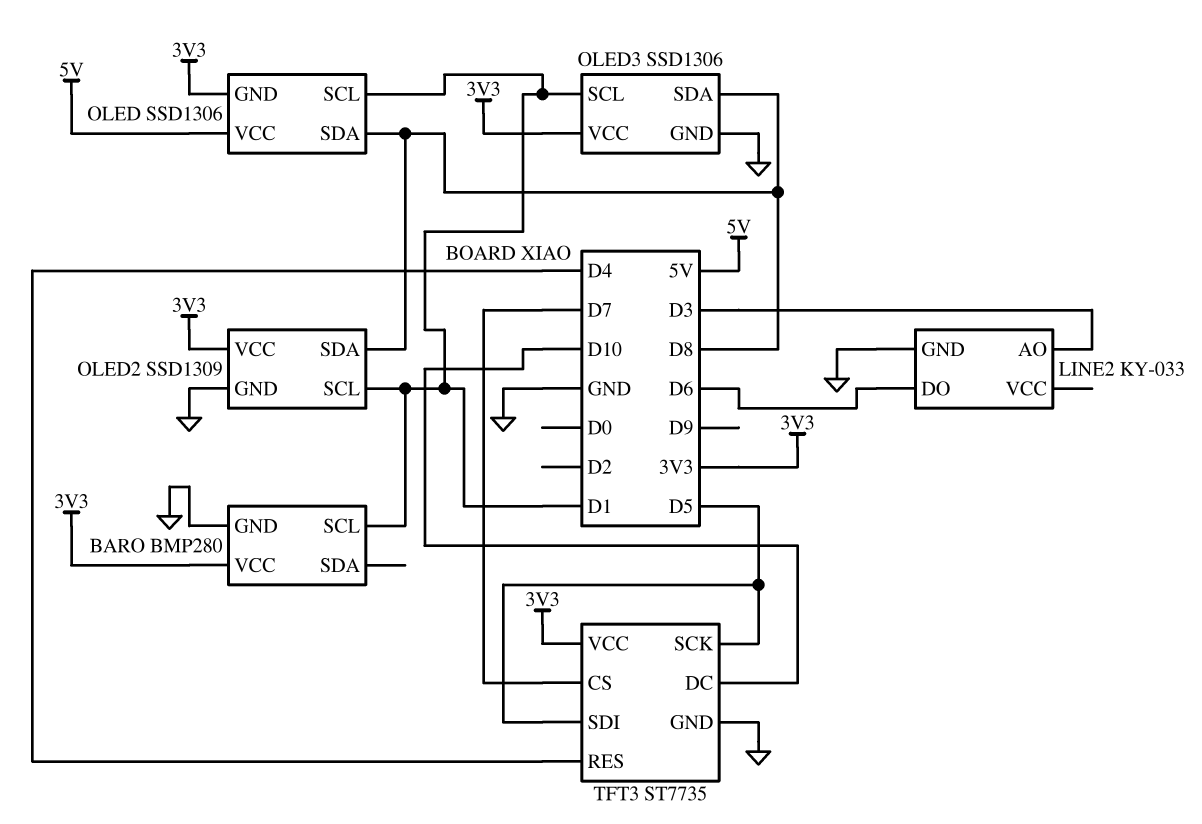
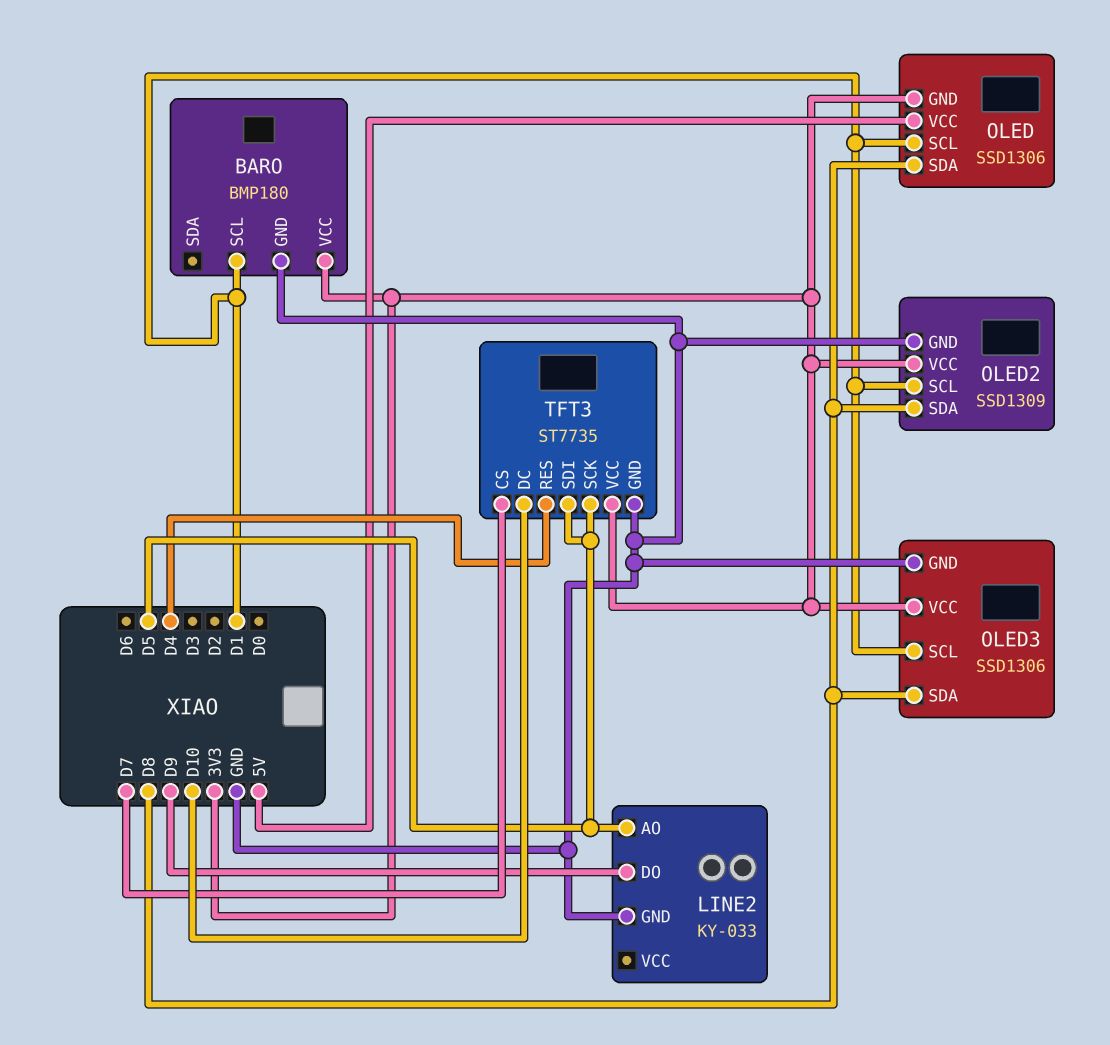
BARO: BMP280 -> BMP180
LINE2 pin AO: D3 -> D5
LINE2 pin DO: D6 -> D9

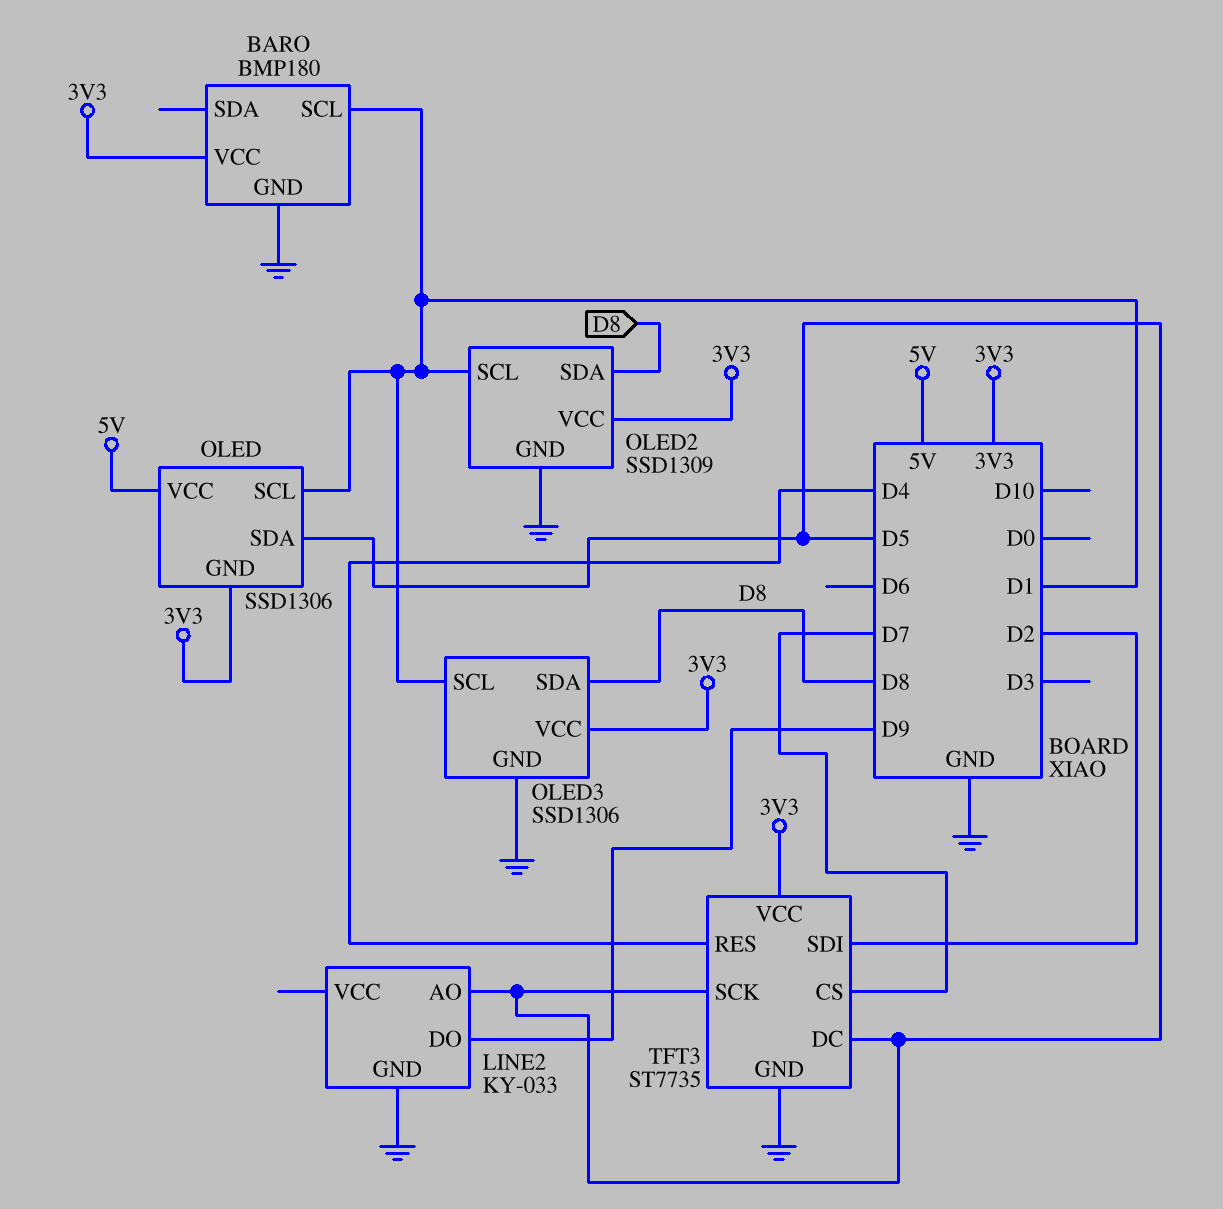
OLED pin SDA: D8 -> D5
TFT3 pin DC: D10 -> D5
TFT3 pin SDI: D5 -> D2

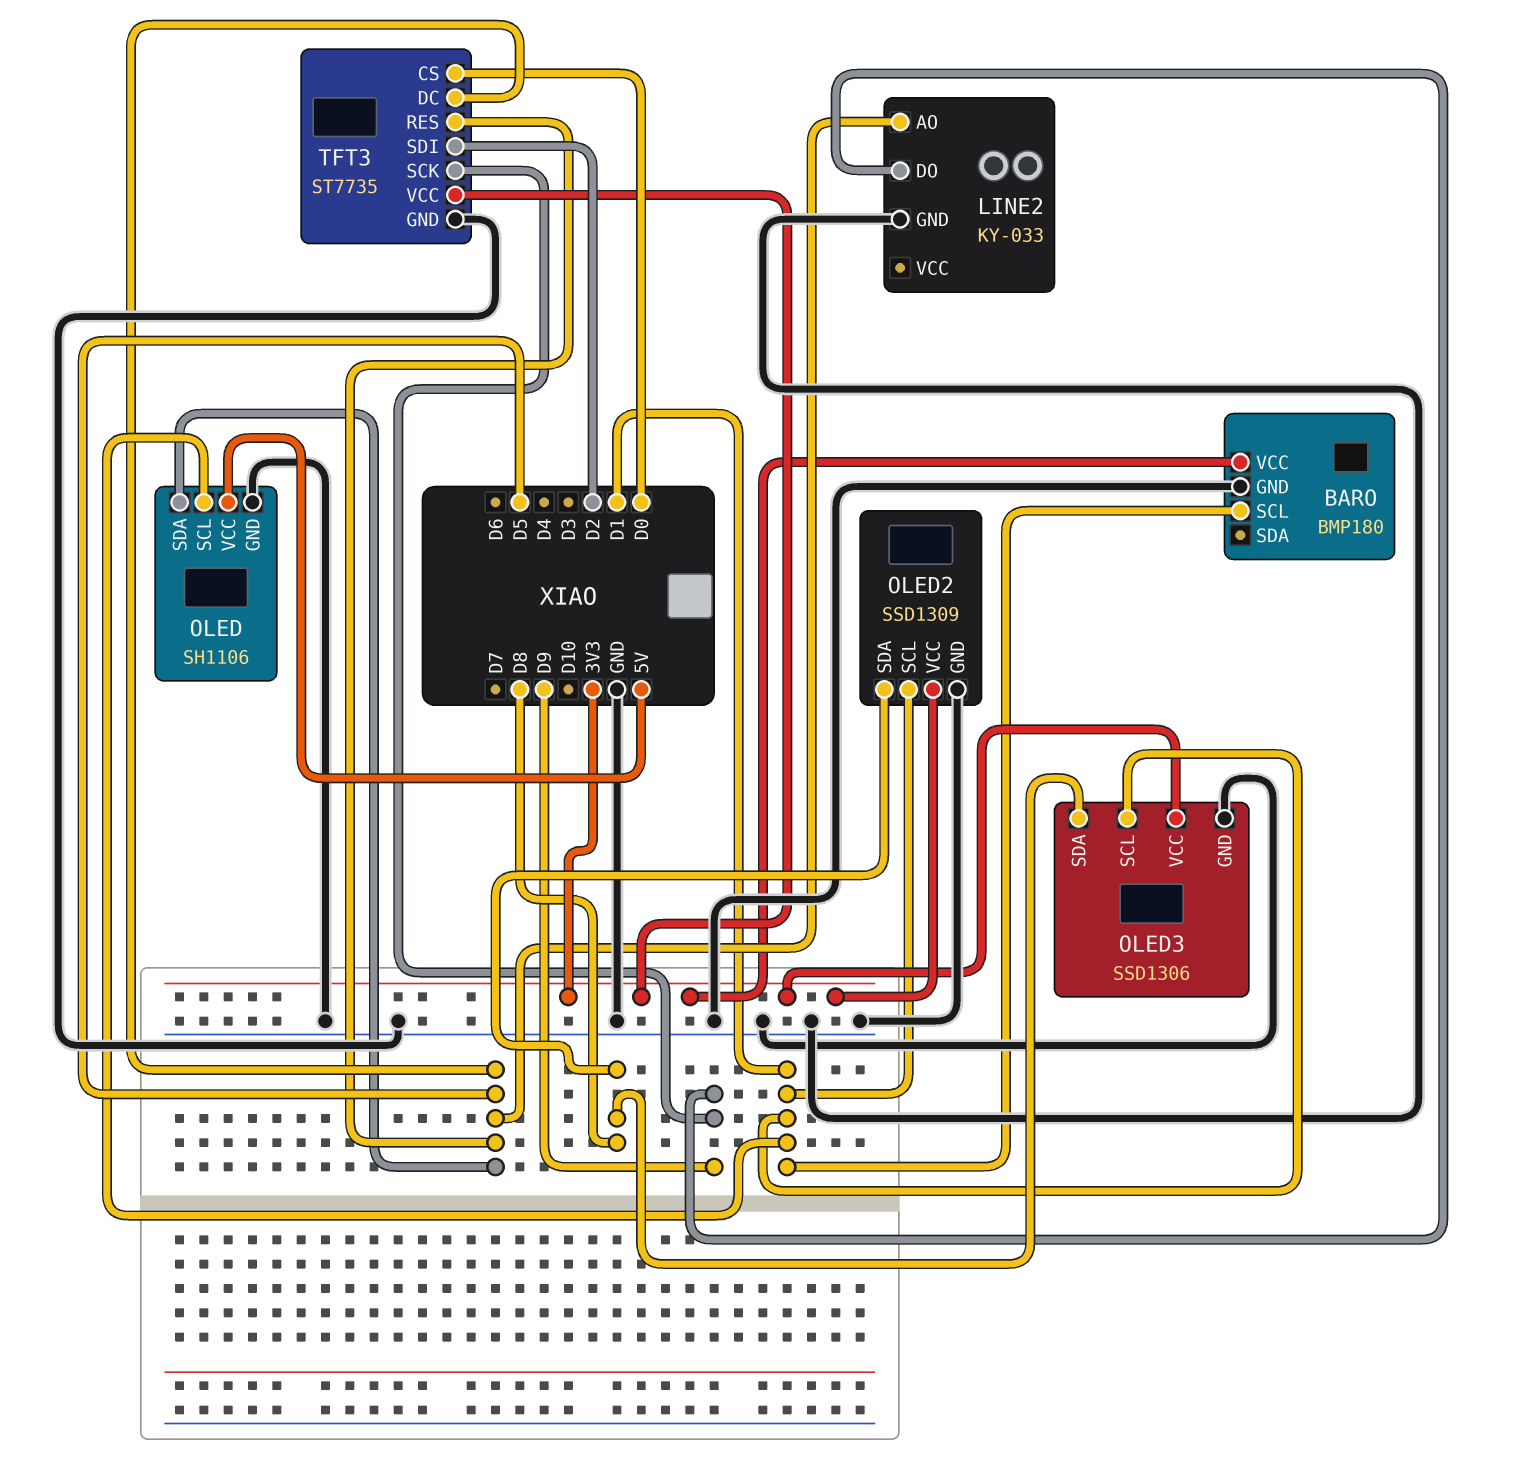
OLED: SSD1306 -> SH1106
OLED pin GND: 3V3 -> GND
TFT3 pin CS: D7 -> D0
TFT3 pin RES: D4 -> D5
TFT3 pin SCK: D5 -> D9

